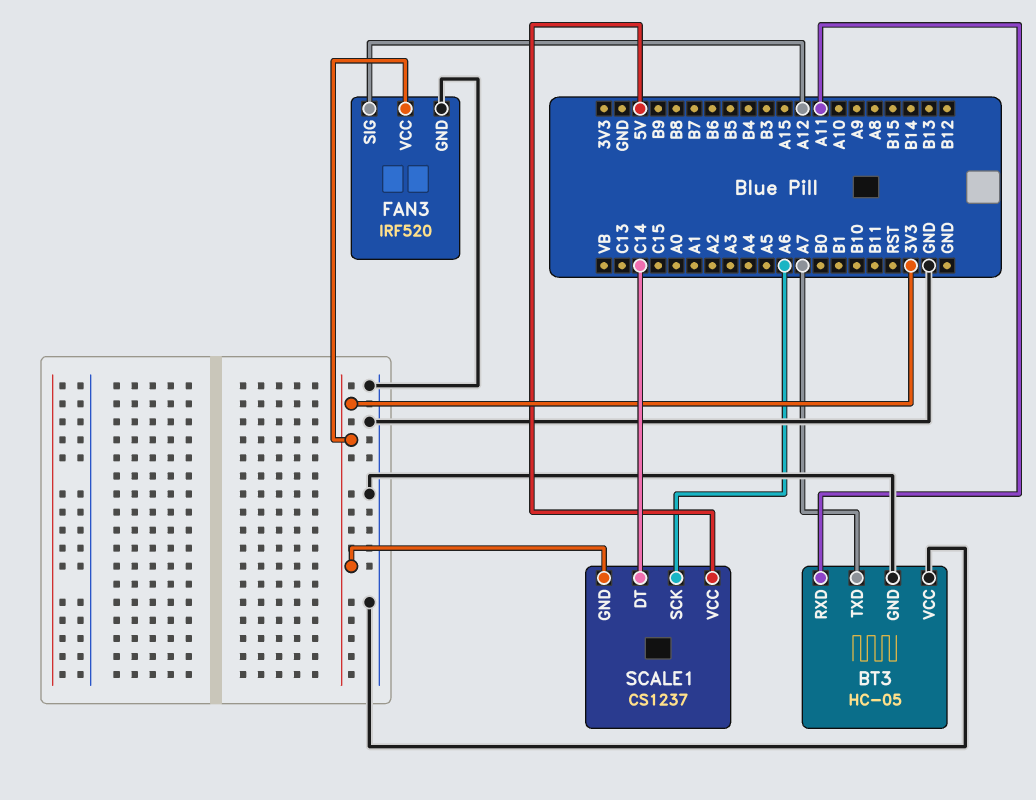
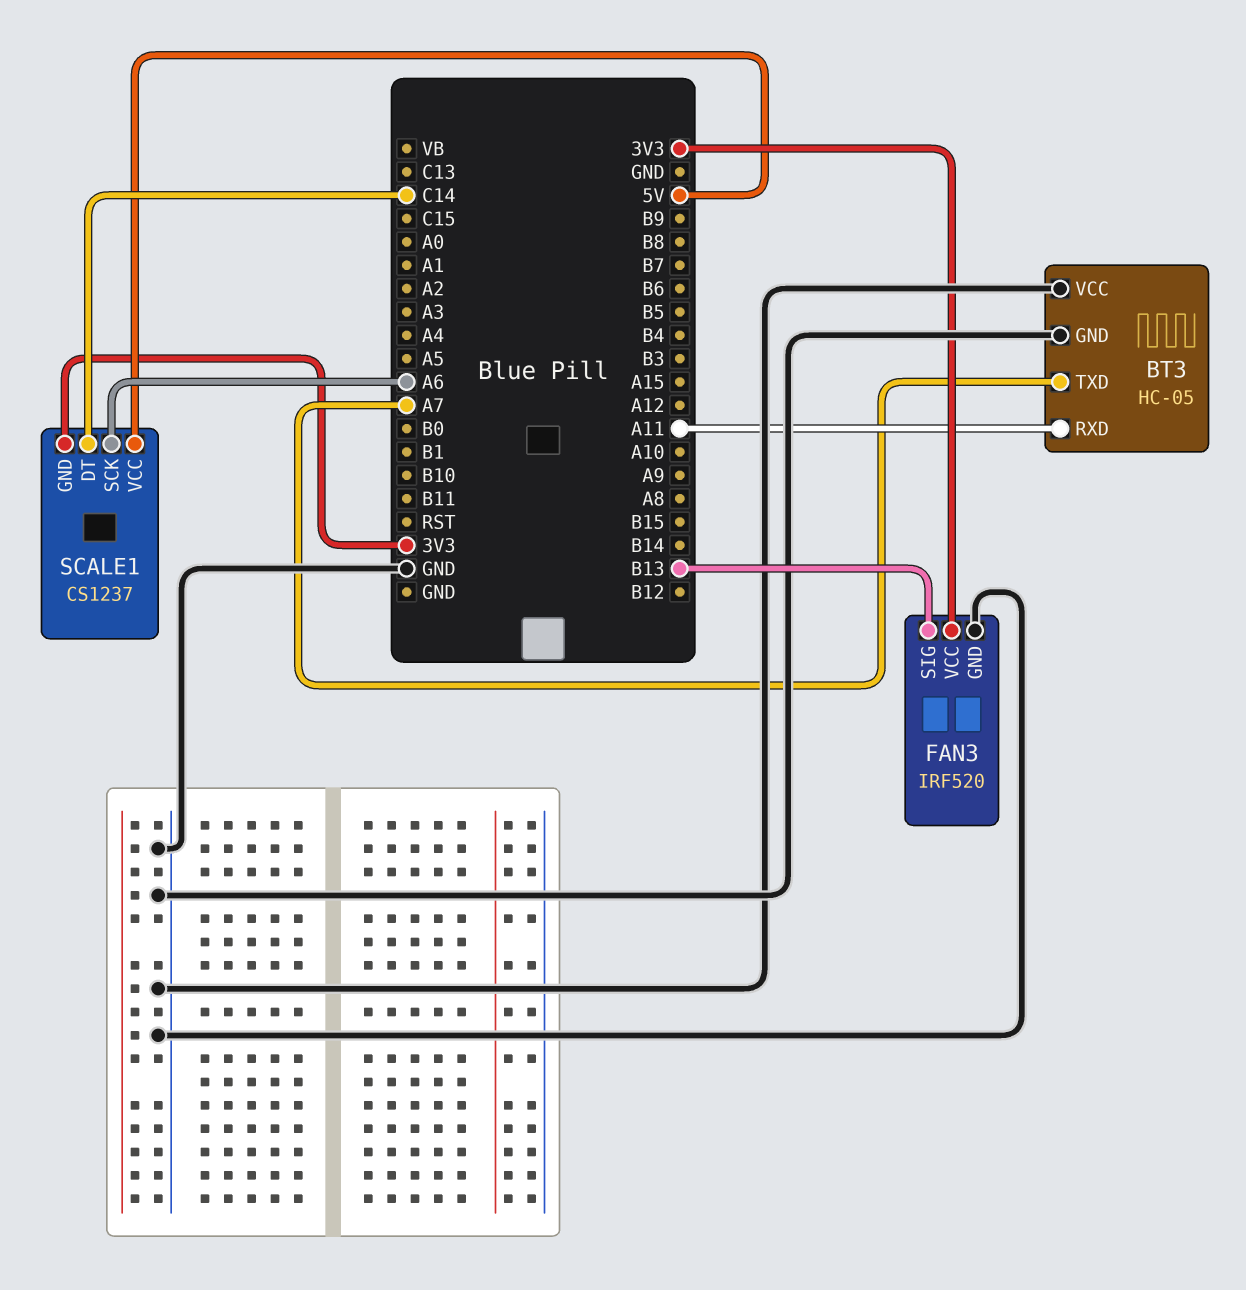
FAN3 pin SIG: A12 -> B13

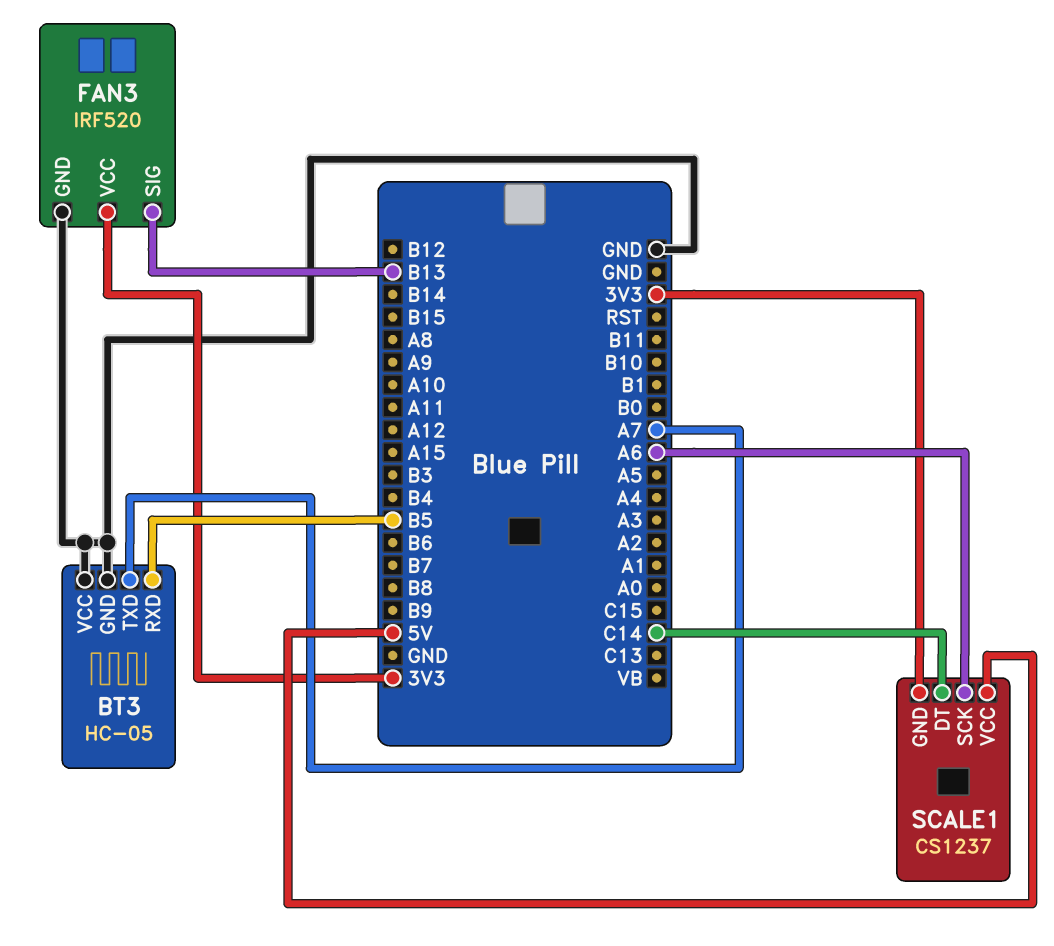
BT3 pin RXD: A11 -> B5

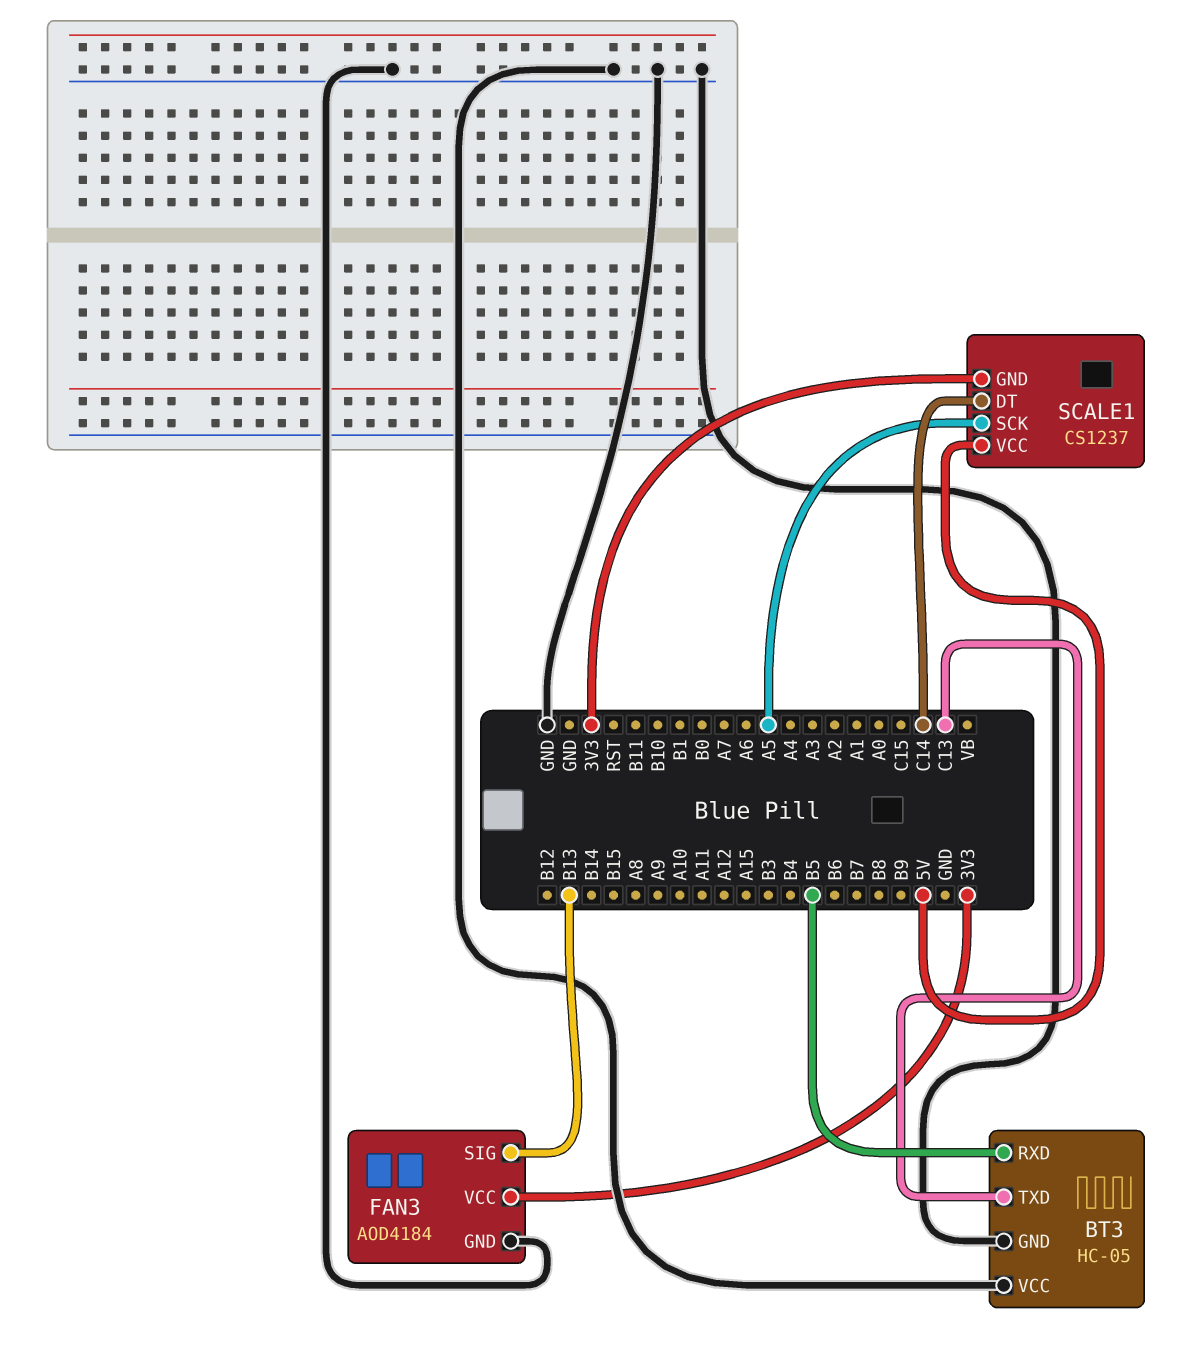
BT3 pin TXD: A7 -> C13
FAN3: IRF520 -> AOD4184
SCALE1 pin SCK: A6 -> A5

